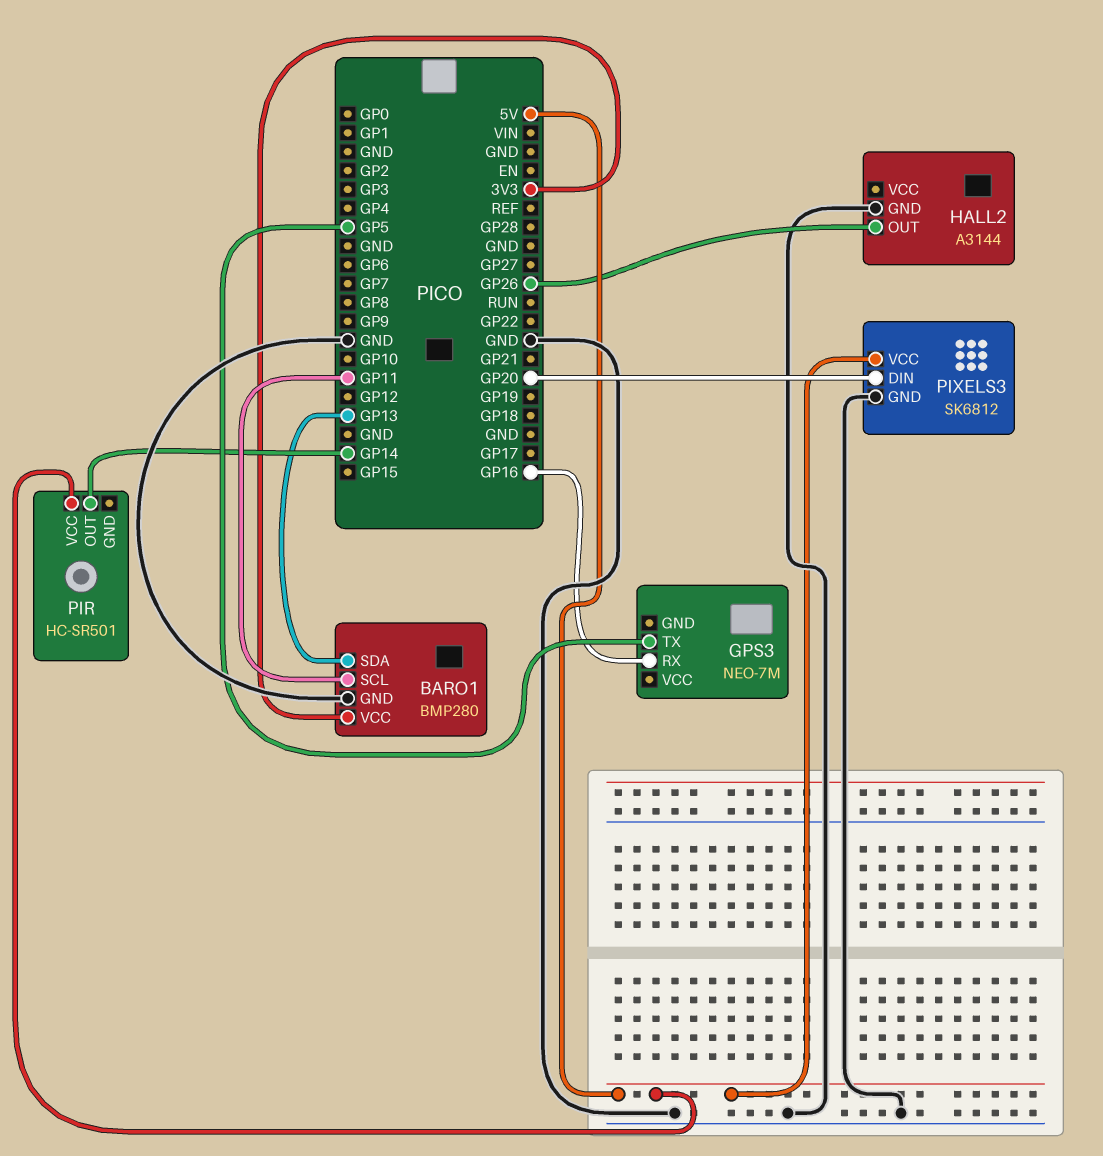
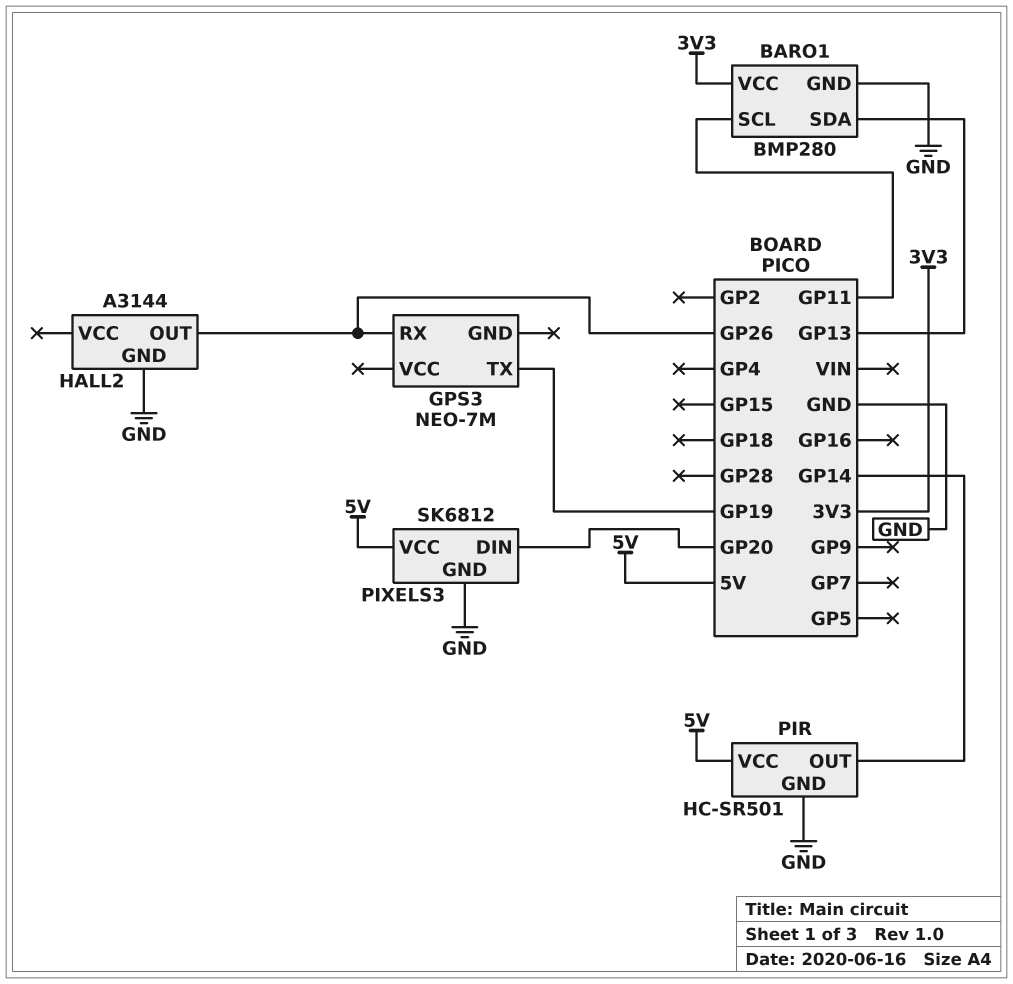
GPS3 pin RX: GP16 -> GP26
GPS3 pin TX: GP5 -> GP19
PIR pin GND: none -> GND

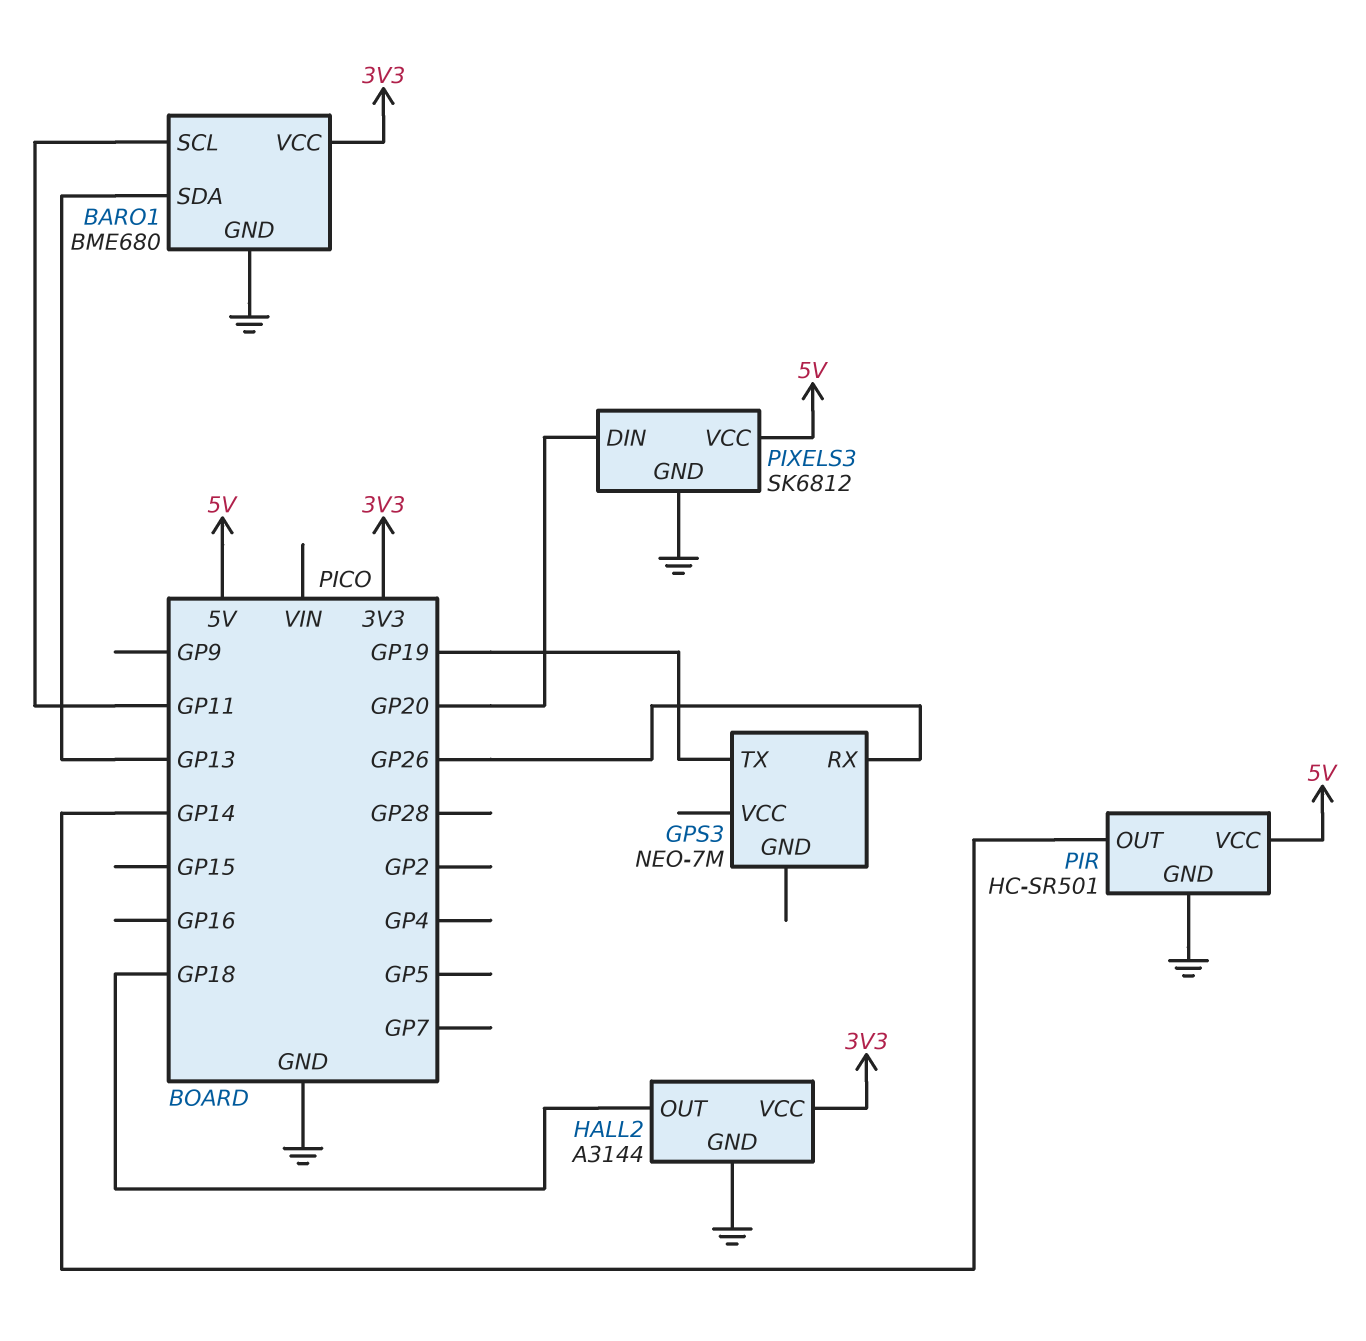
BARO1: BMP280 -> BME680
HALL2 pin OUT: GP26 -> GP18
HALL2 pin VCC: none -> 3V3

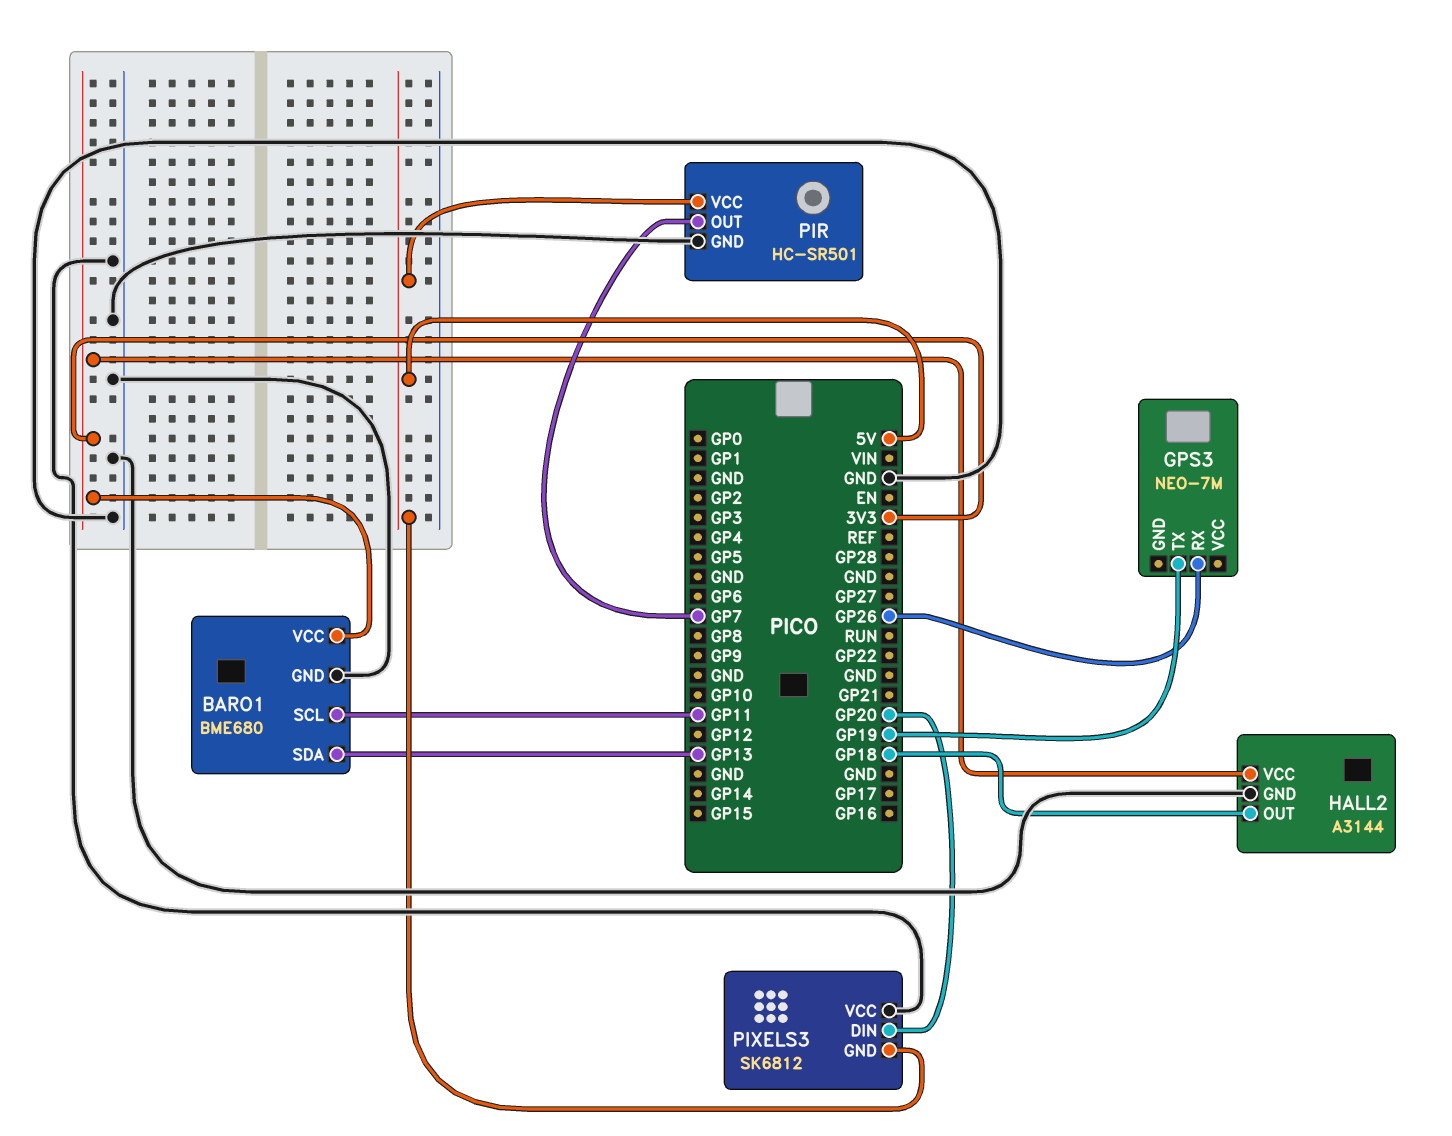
PIR pin OUT: GP14 -> GP7
PIXELS3 pin GND: GND -> 5V
PIXELS3 pin VCC: 5V -> GND

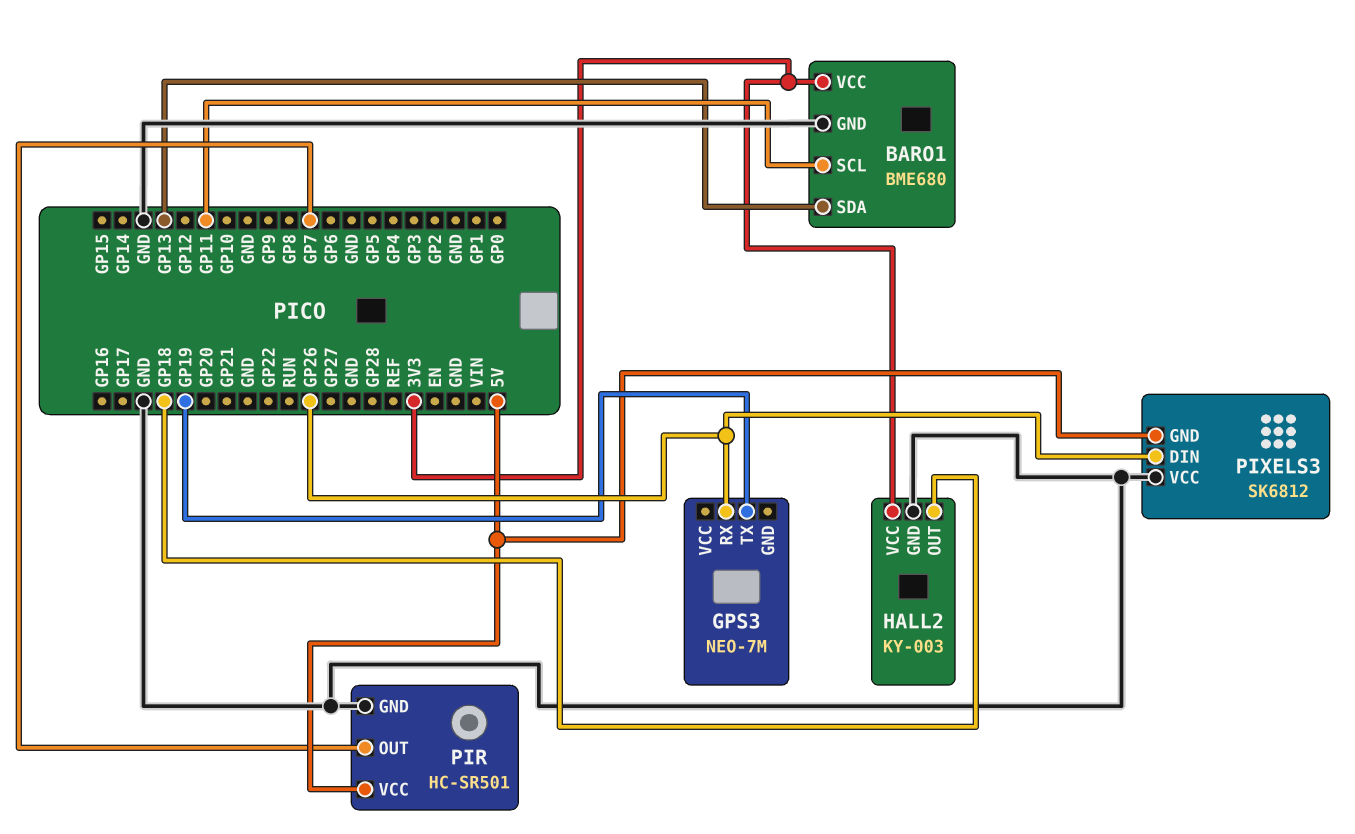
HALL2: A3144 -> KY-003
PIXELS3 pin DIN: GP20 -> GP26

